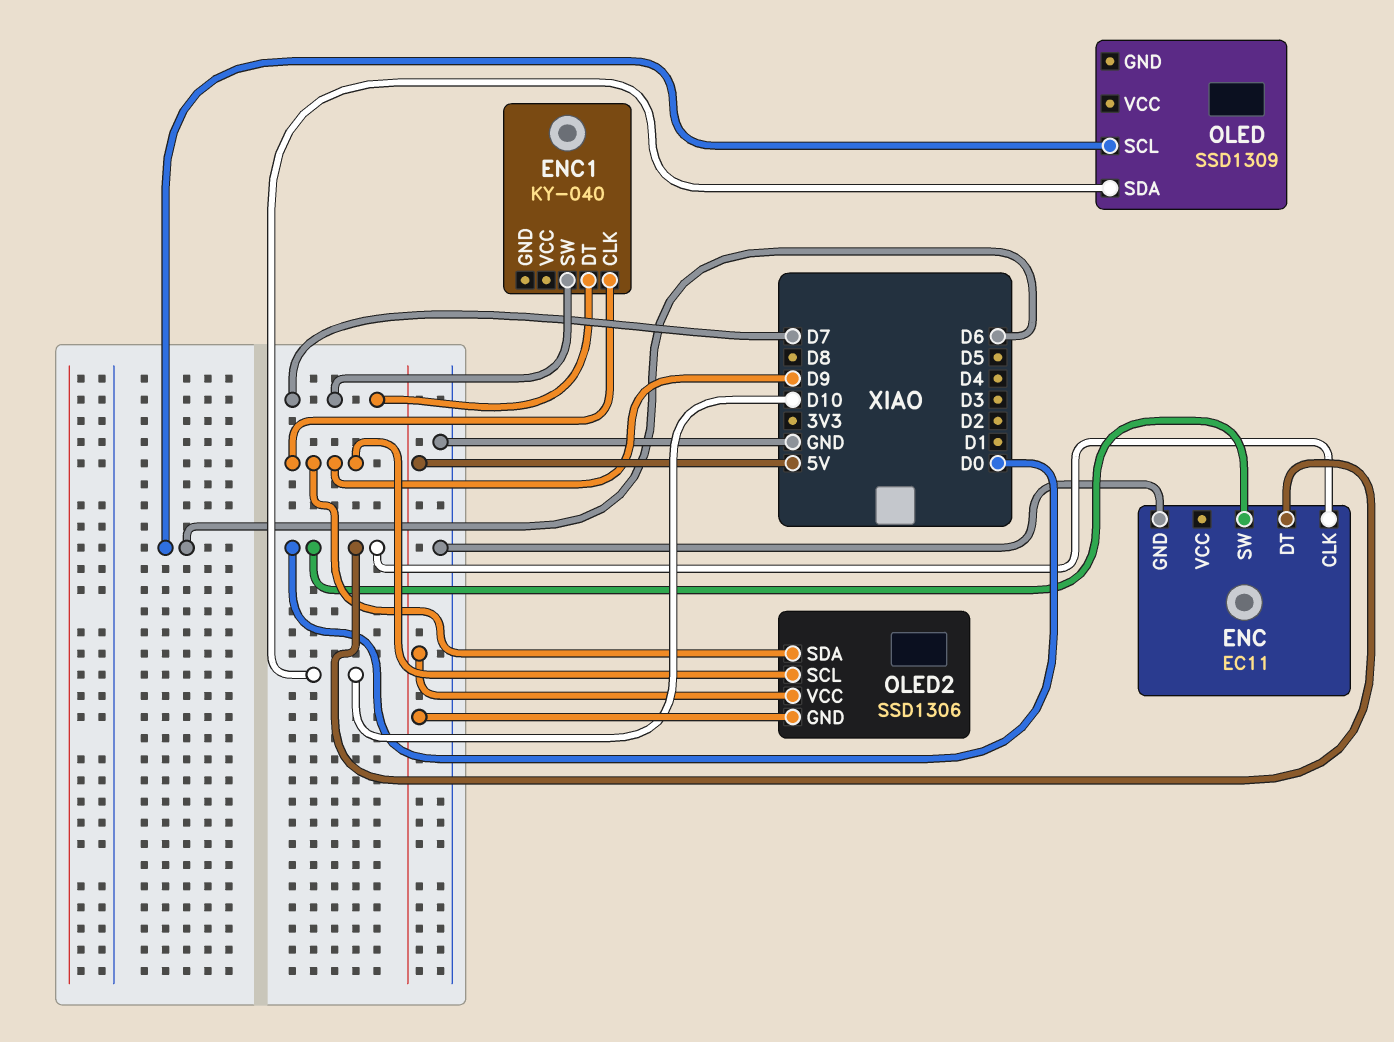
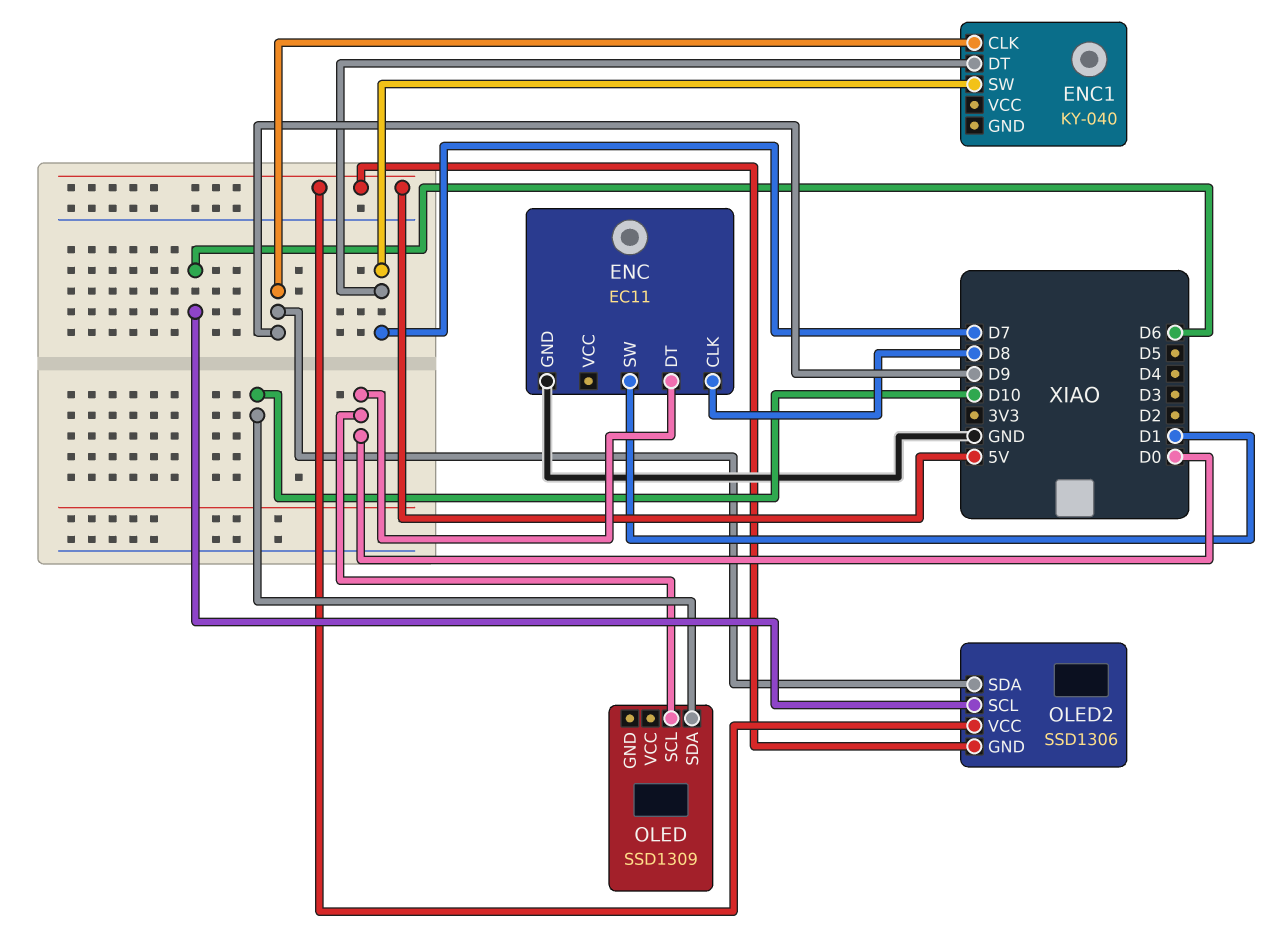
ENC pin CLK: D0 -> D8
ENC pin SW: D0 -> D1
OLED pin SCL: D6 -> D0
OLED2 pin SCL: D9 -> D6

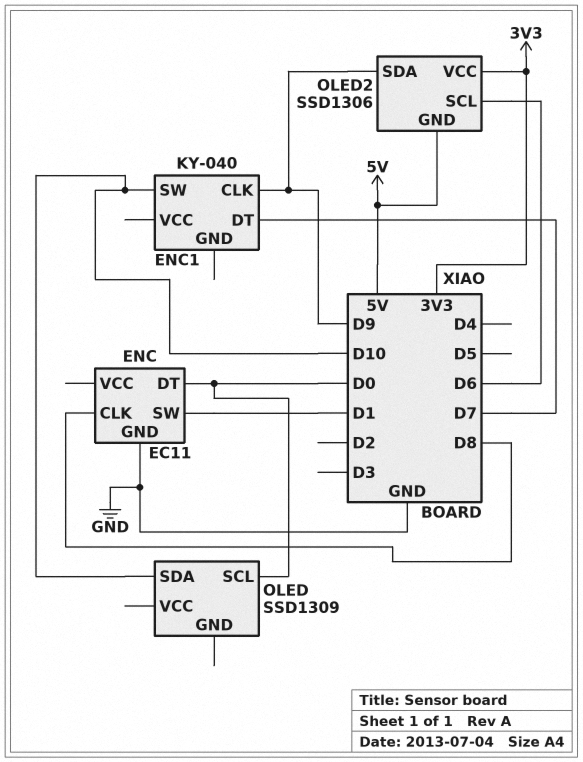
ENC1 pin SW: D7 -> D10
OLED2 pin VCC: 5V -> 3V3

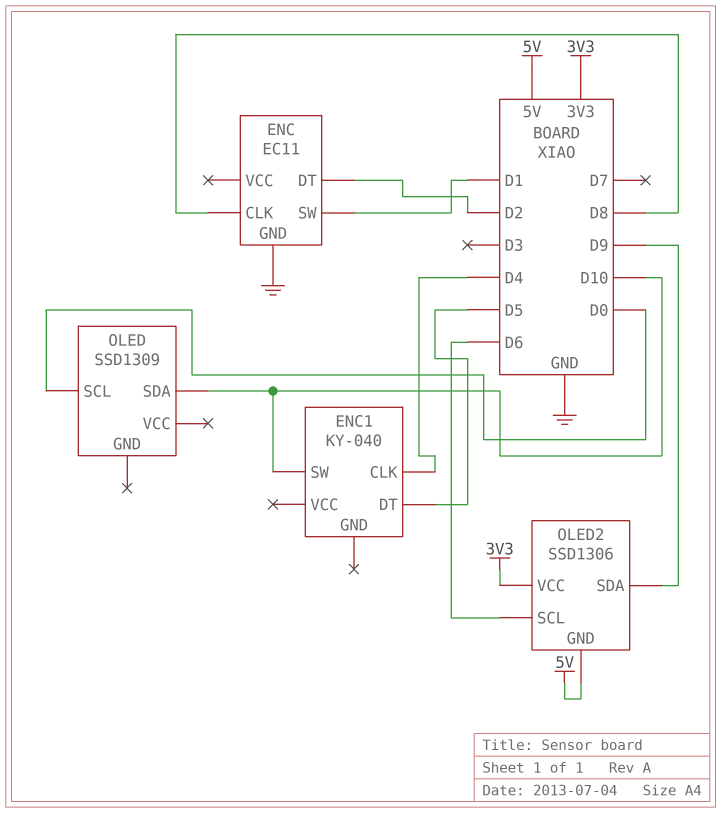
ENC pin DT: D0 -> D2
ENC1 pin CLK: D9 -> D4
ENC1 pin DT: D7 -> D5

